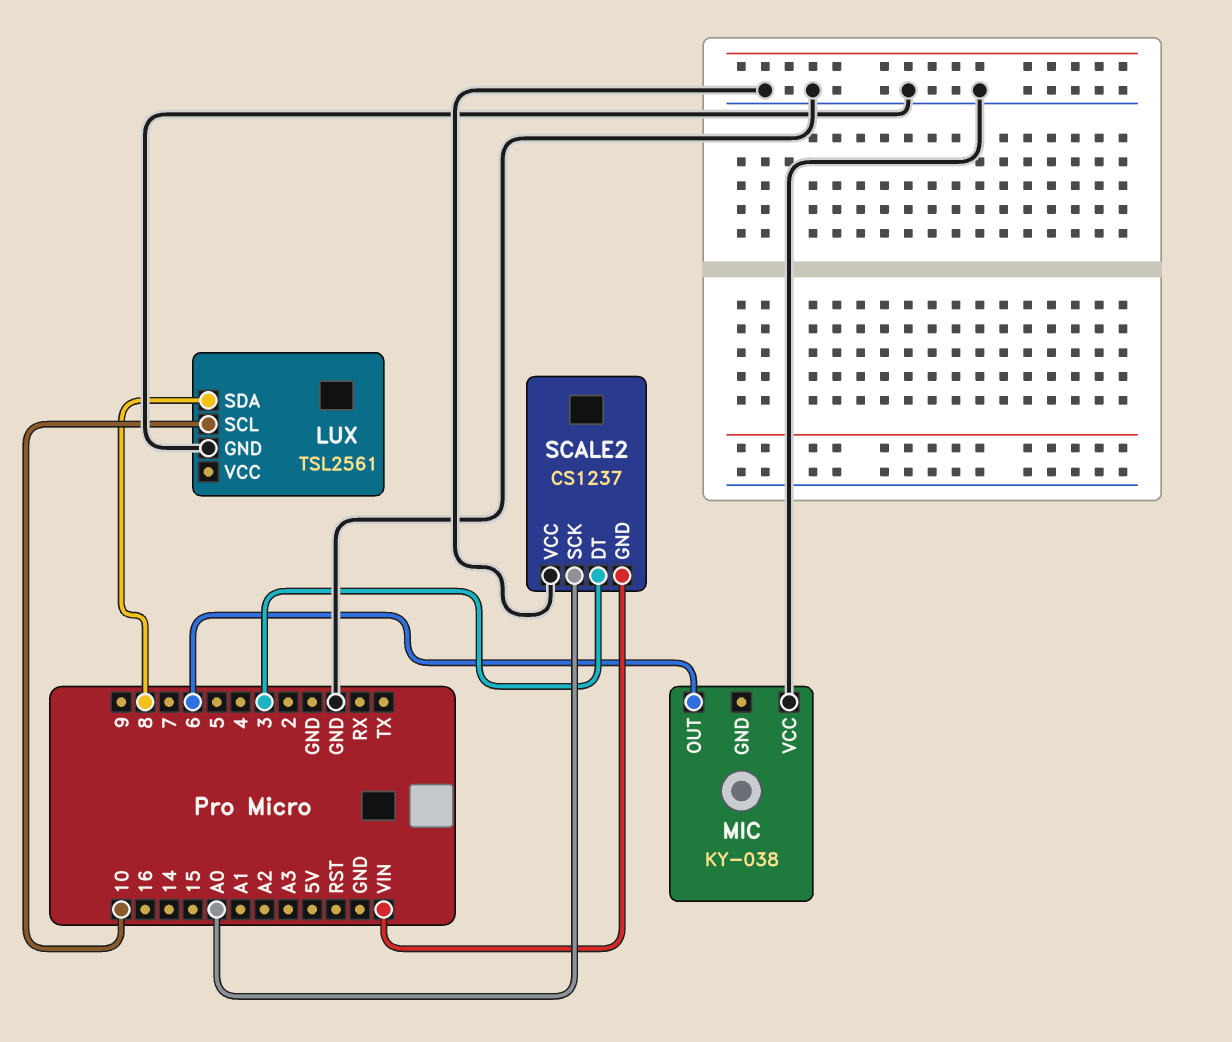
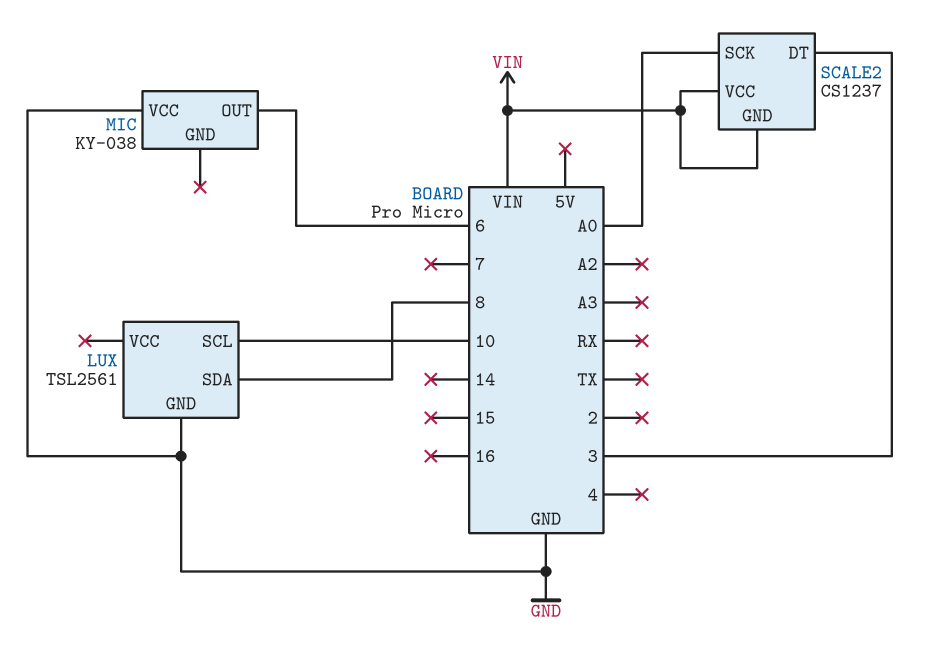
SCALE2 pin VCC: GND -> VIN

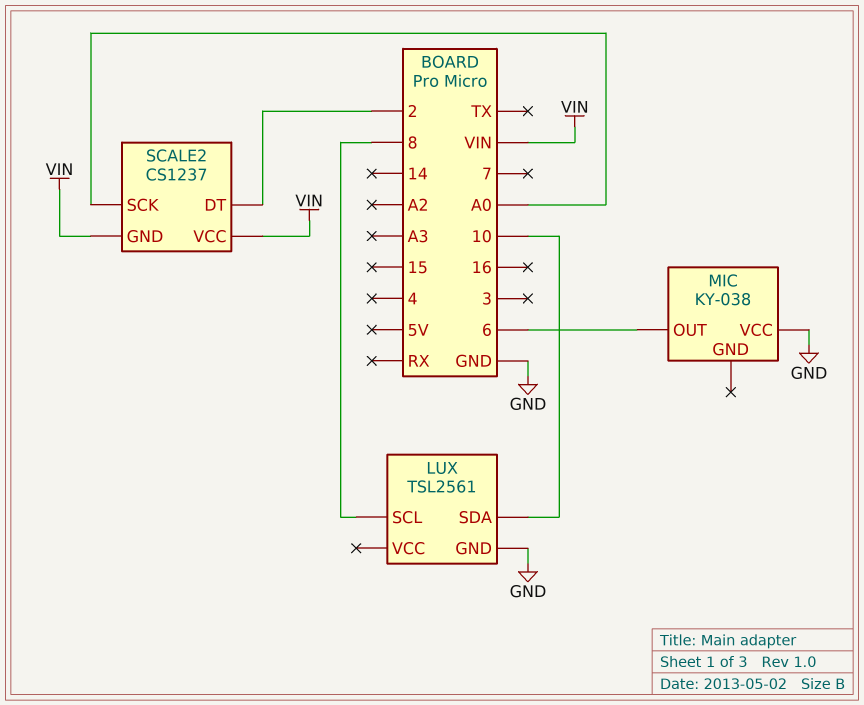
LUX pin SCL: 10 -> 8
LUX pin SDA: 8 -> 10
SCALE2 pin DT: 3 -> 2

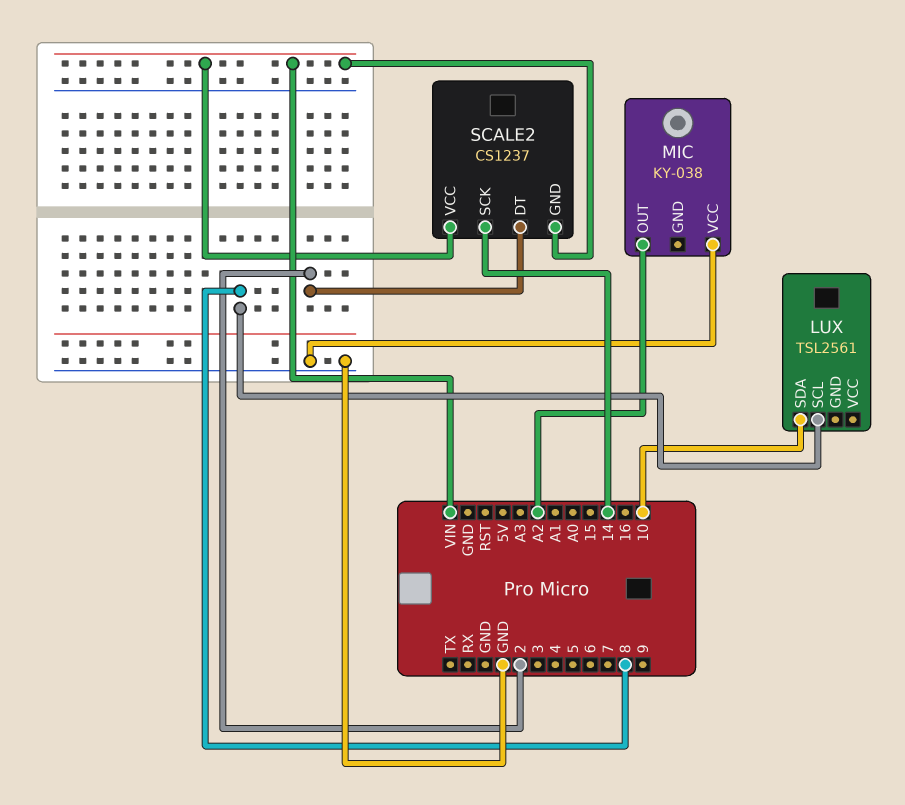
LUX pin GND: GND -> none
MIC pin OUT: 6 -> A2
SCALE2 pin SCK: A0 -> 14

